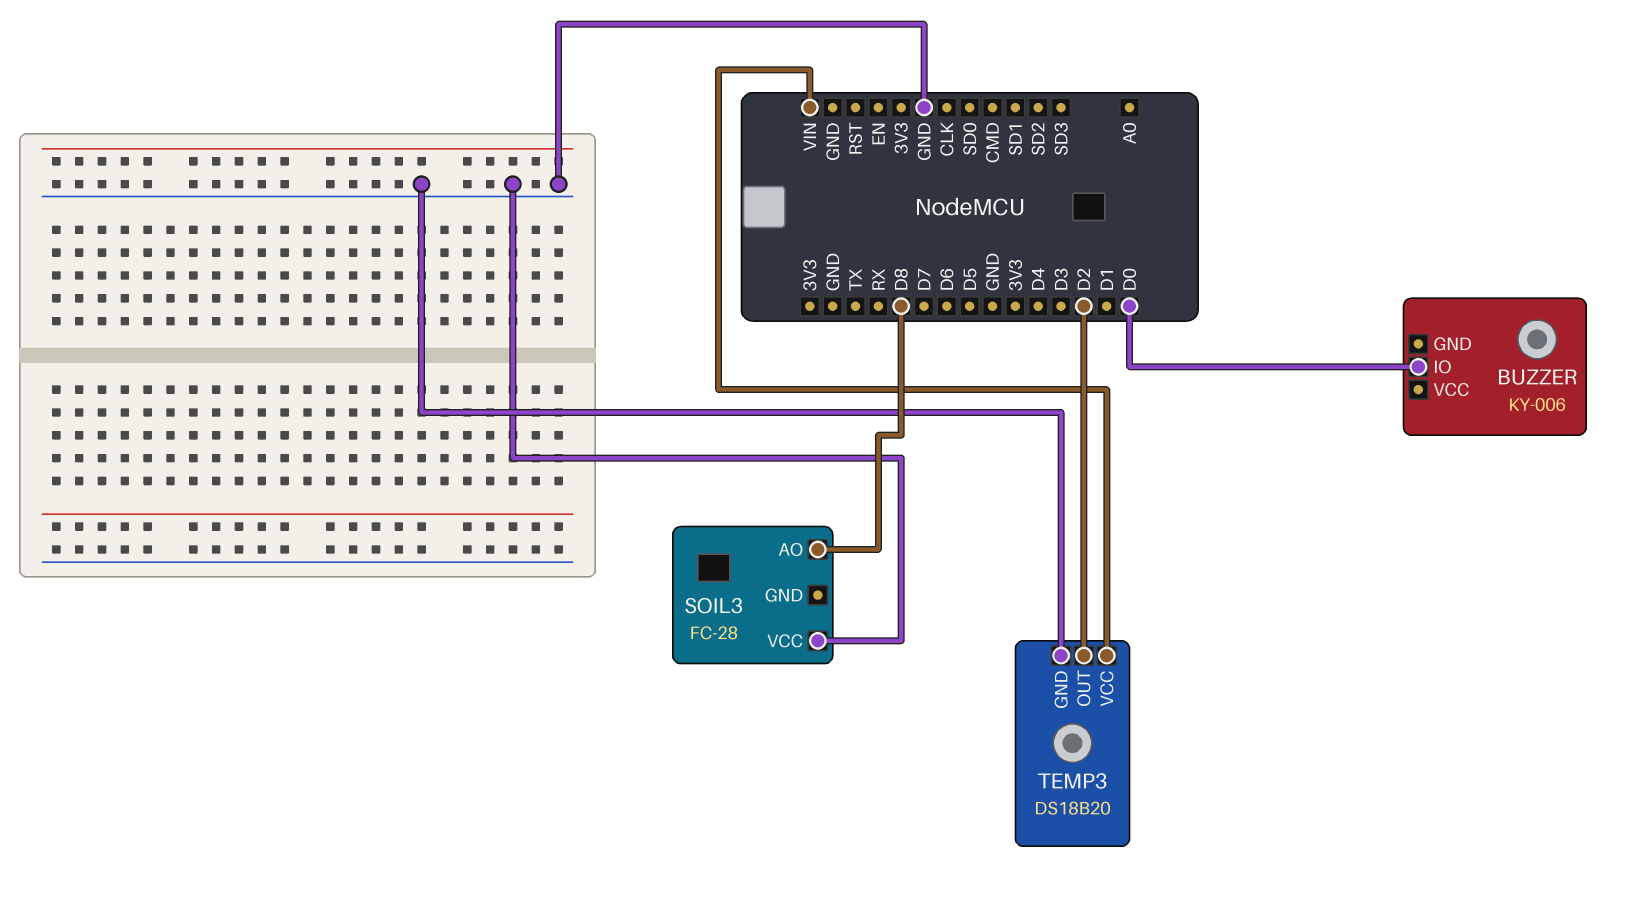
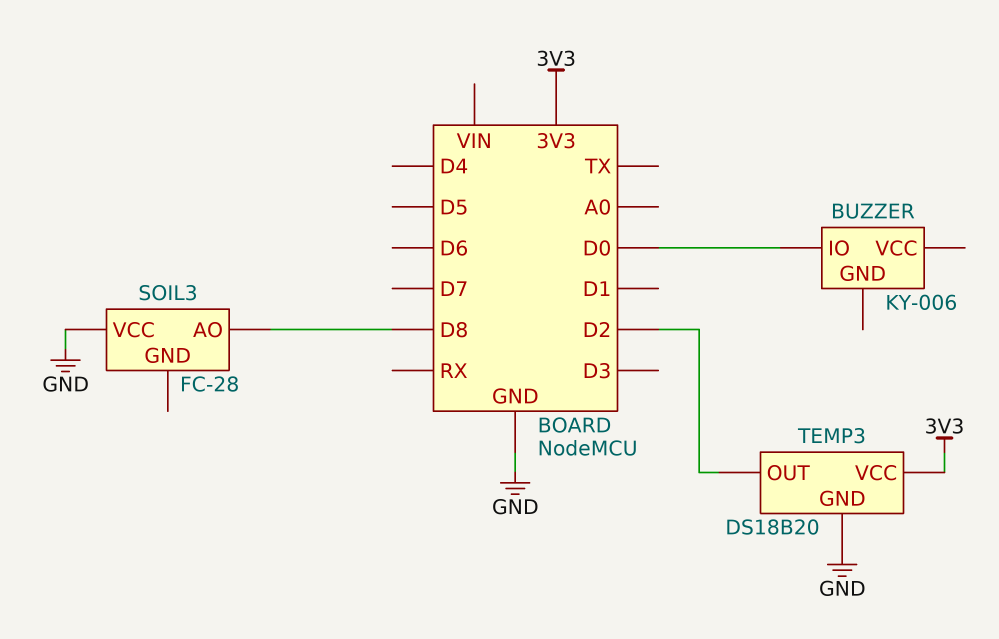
TEMP3 pin VCC: VIN -> 3V3

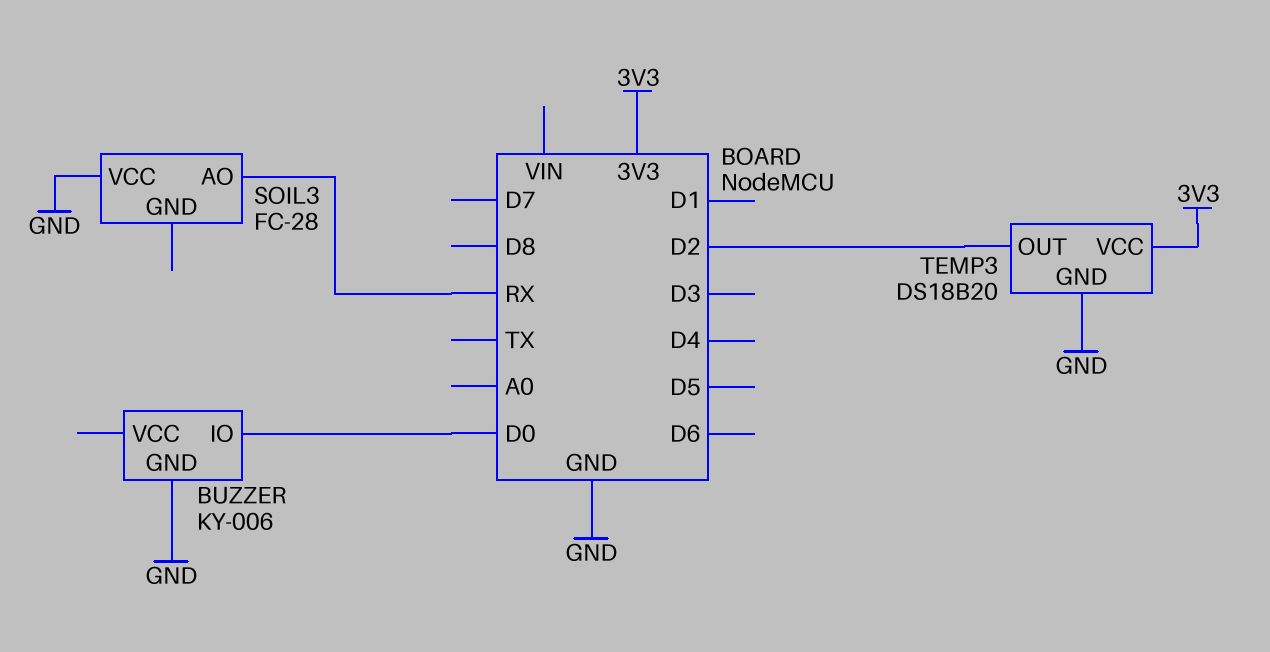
BUZZER pin GND: none -> GND
SOIL3 pin AO: D8 -> RX

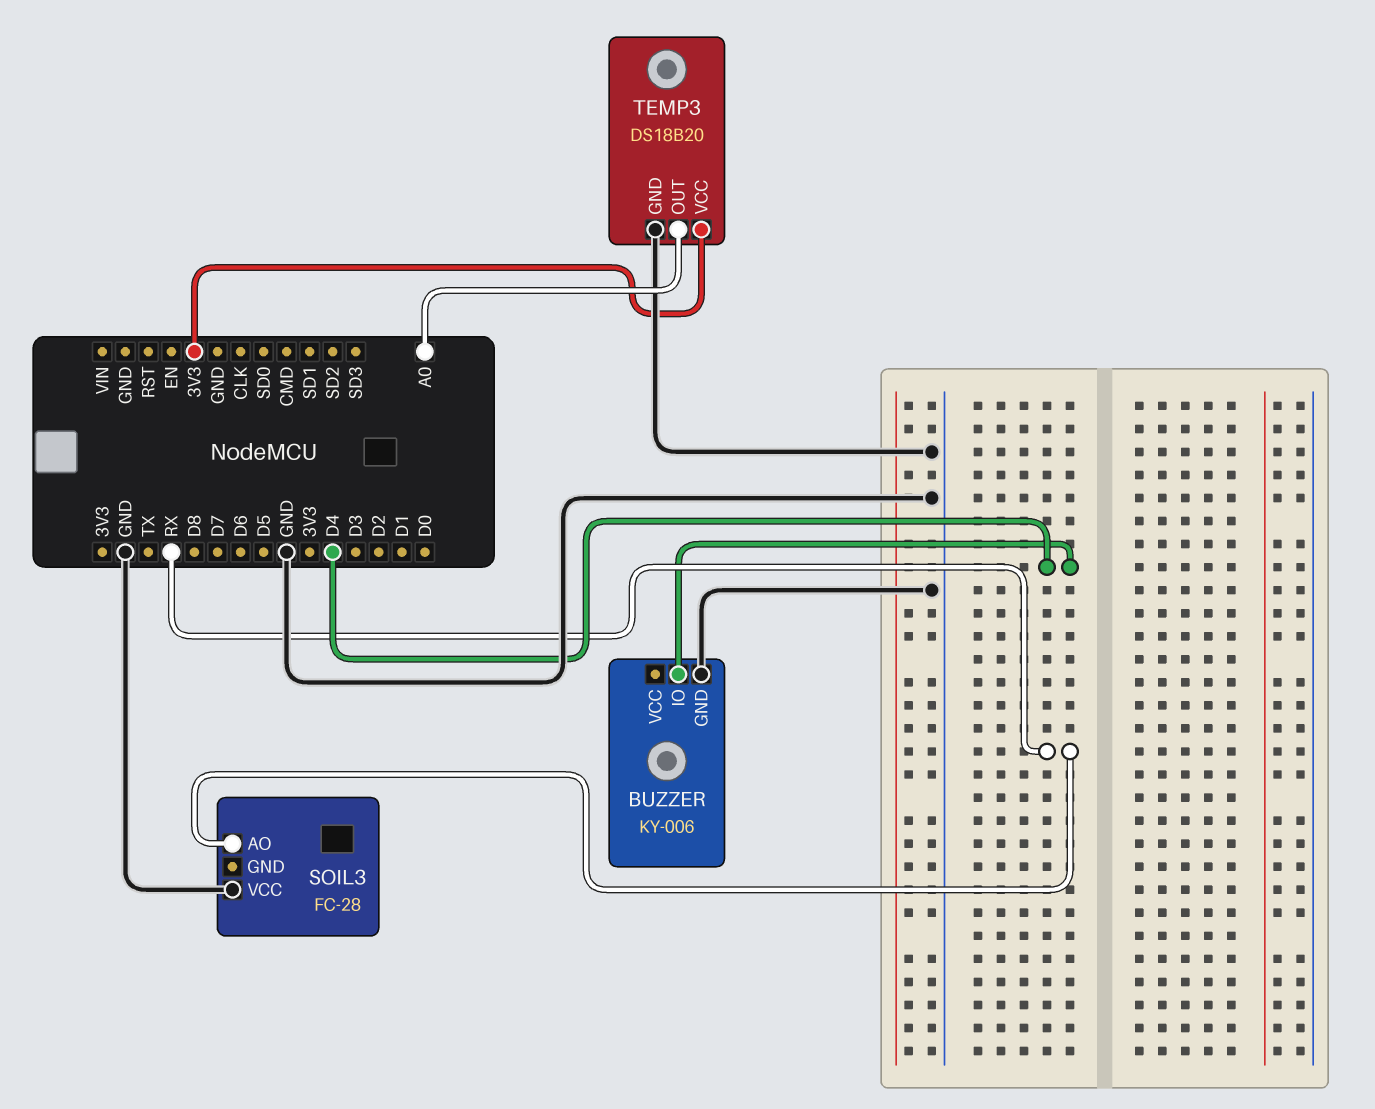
BUZZER pin IO: D0 -> D4
TEMP3 pin OUT: D2 -> A0

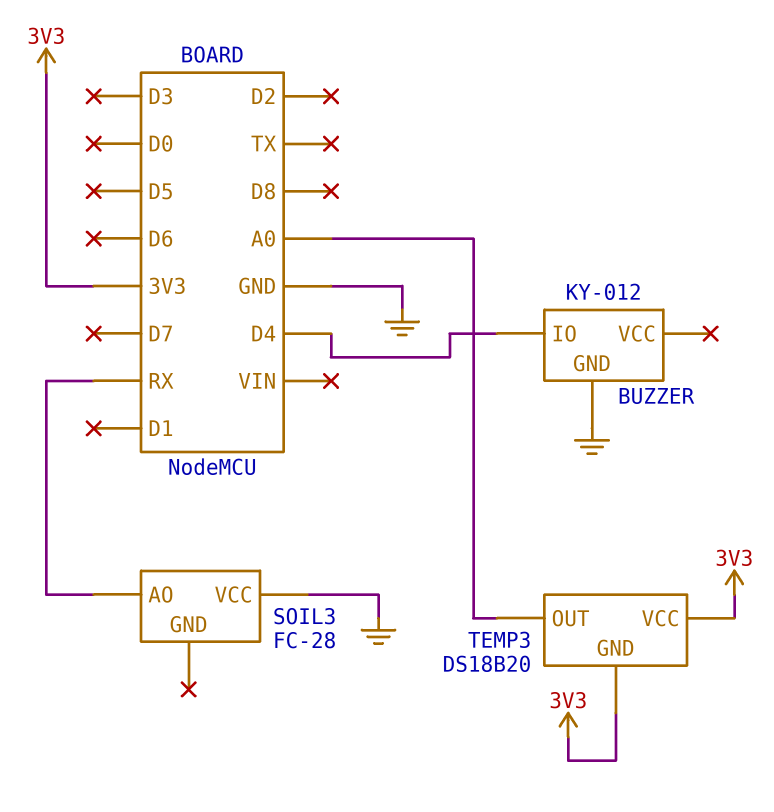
BUZZER: KY-006 -> KY-012
TEMP3 pin GND: GND -> 3V3

